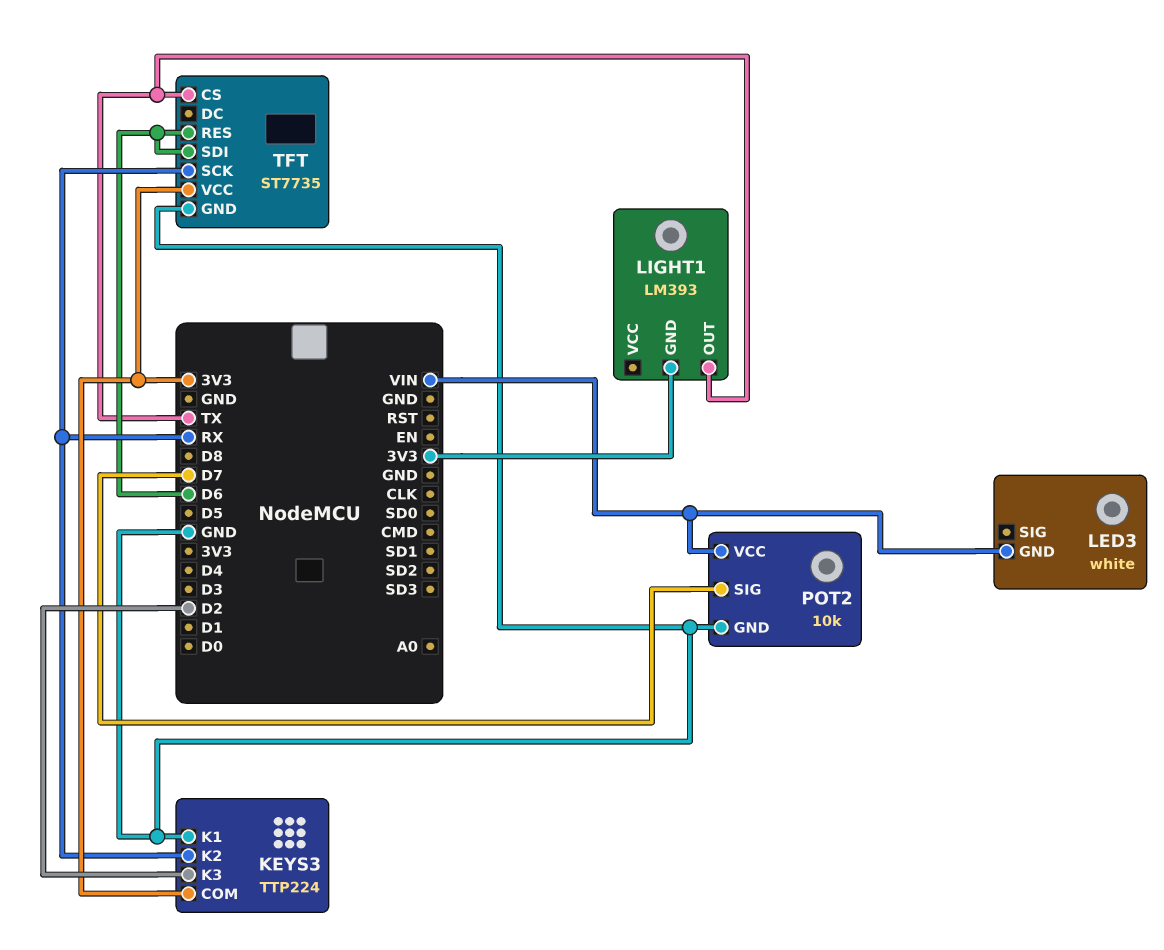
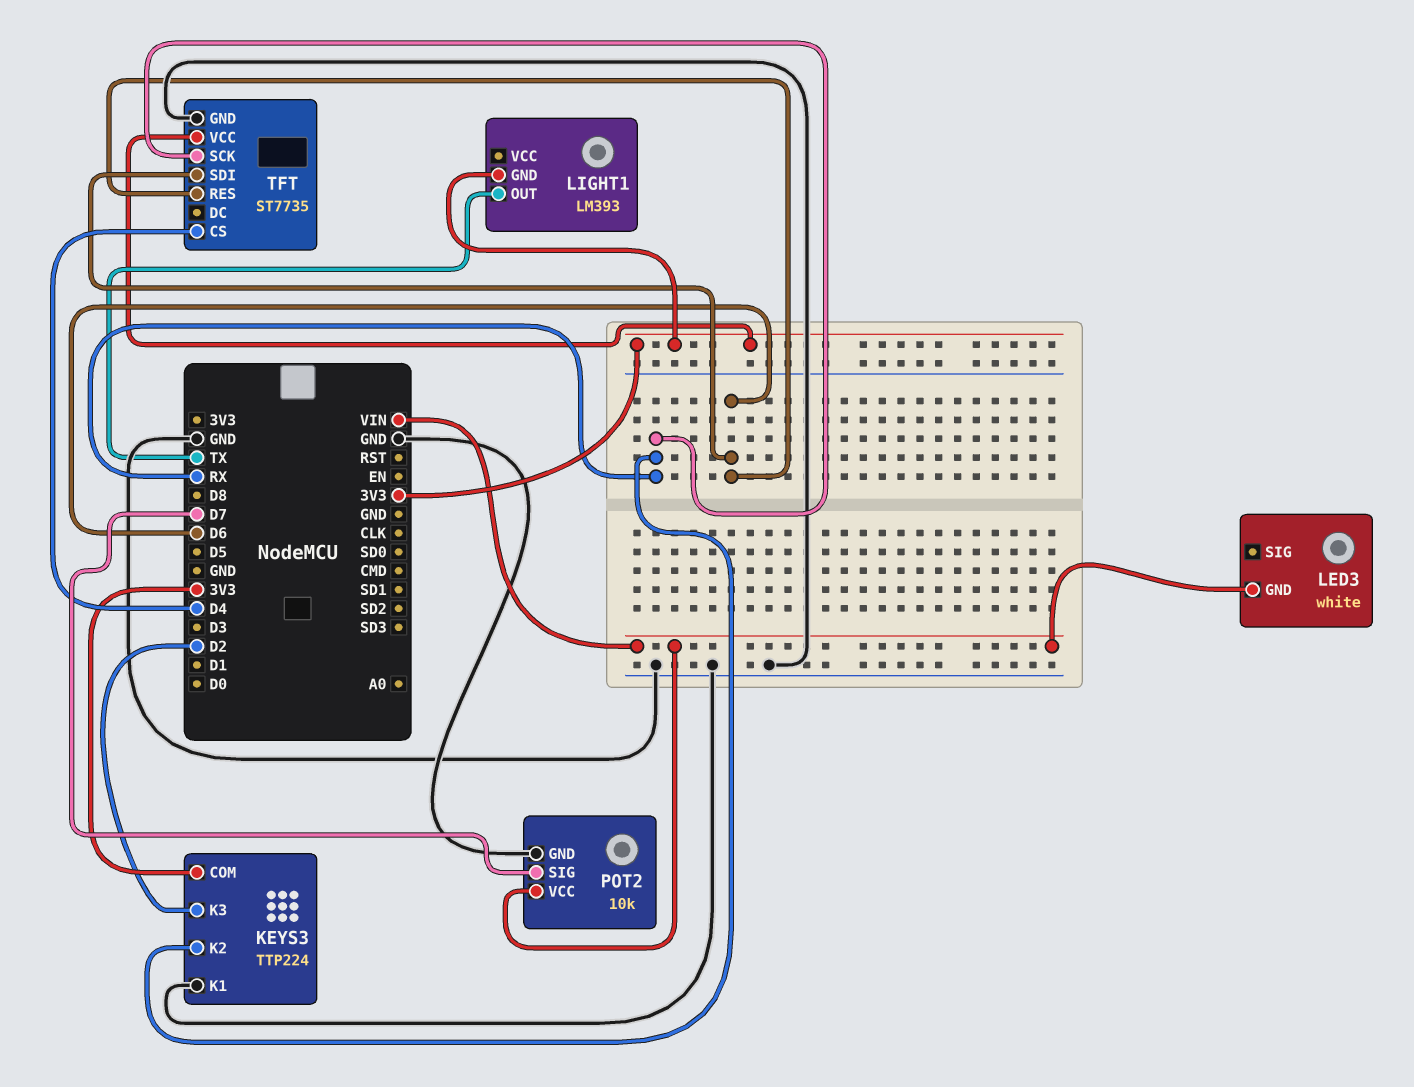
TFT pin CS: TX -> D4

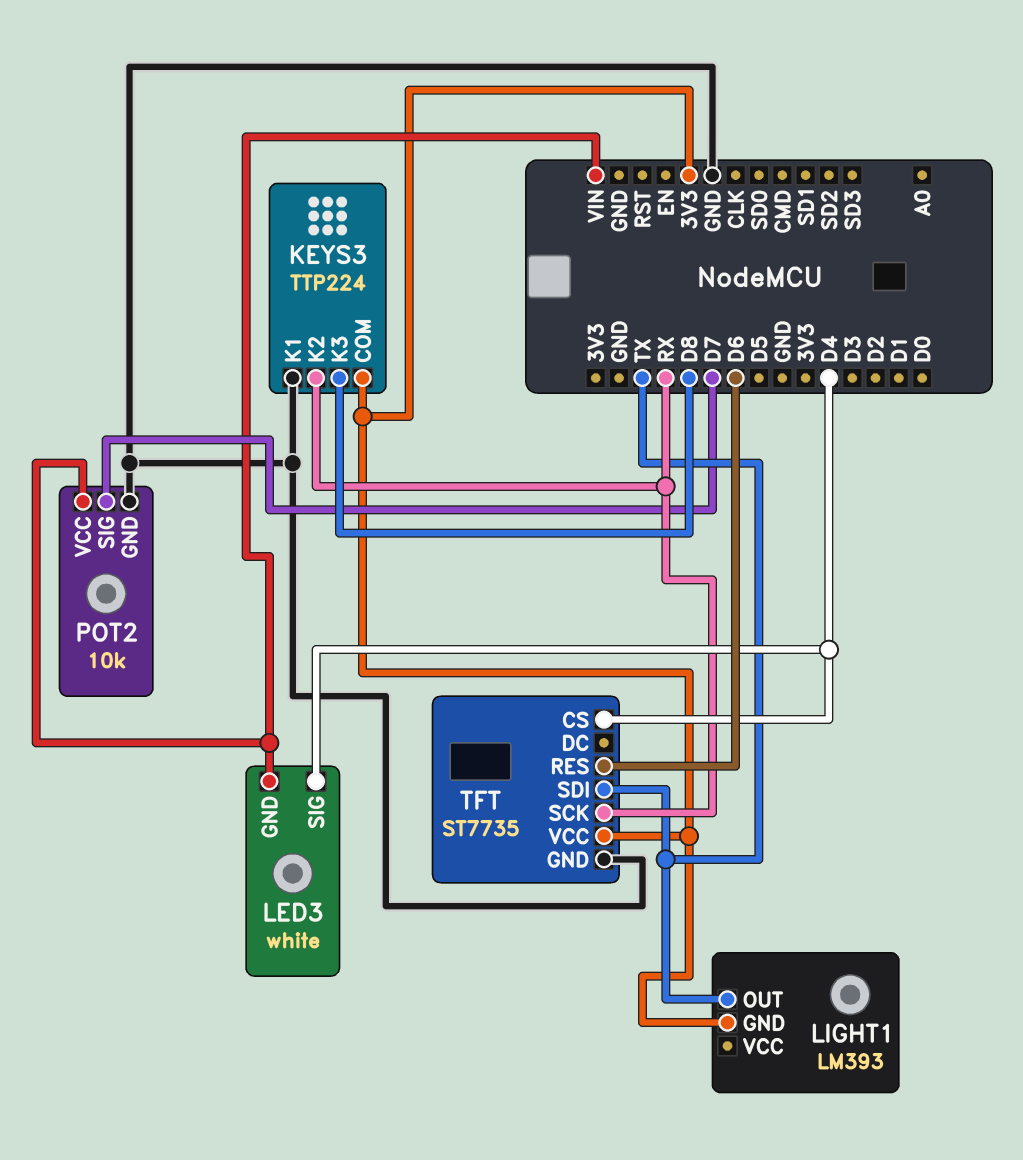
KEYS3 pin K3: D2 -> D8
LED3 pin SIG: none -> D4
TFT pin SDI: D6 -> TX

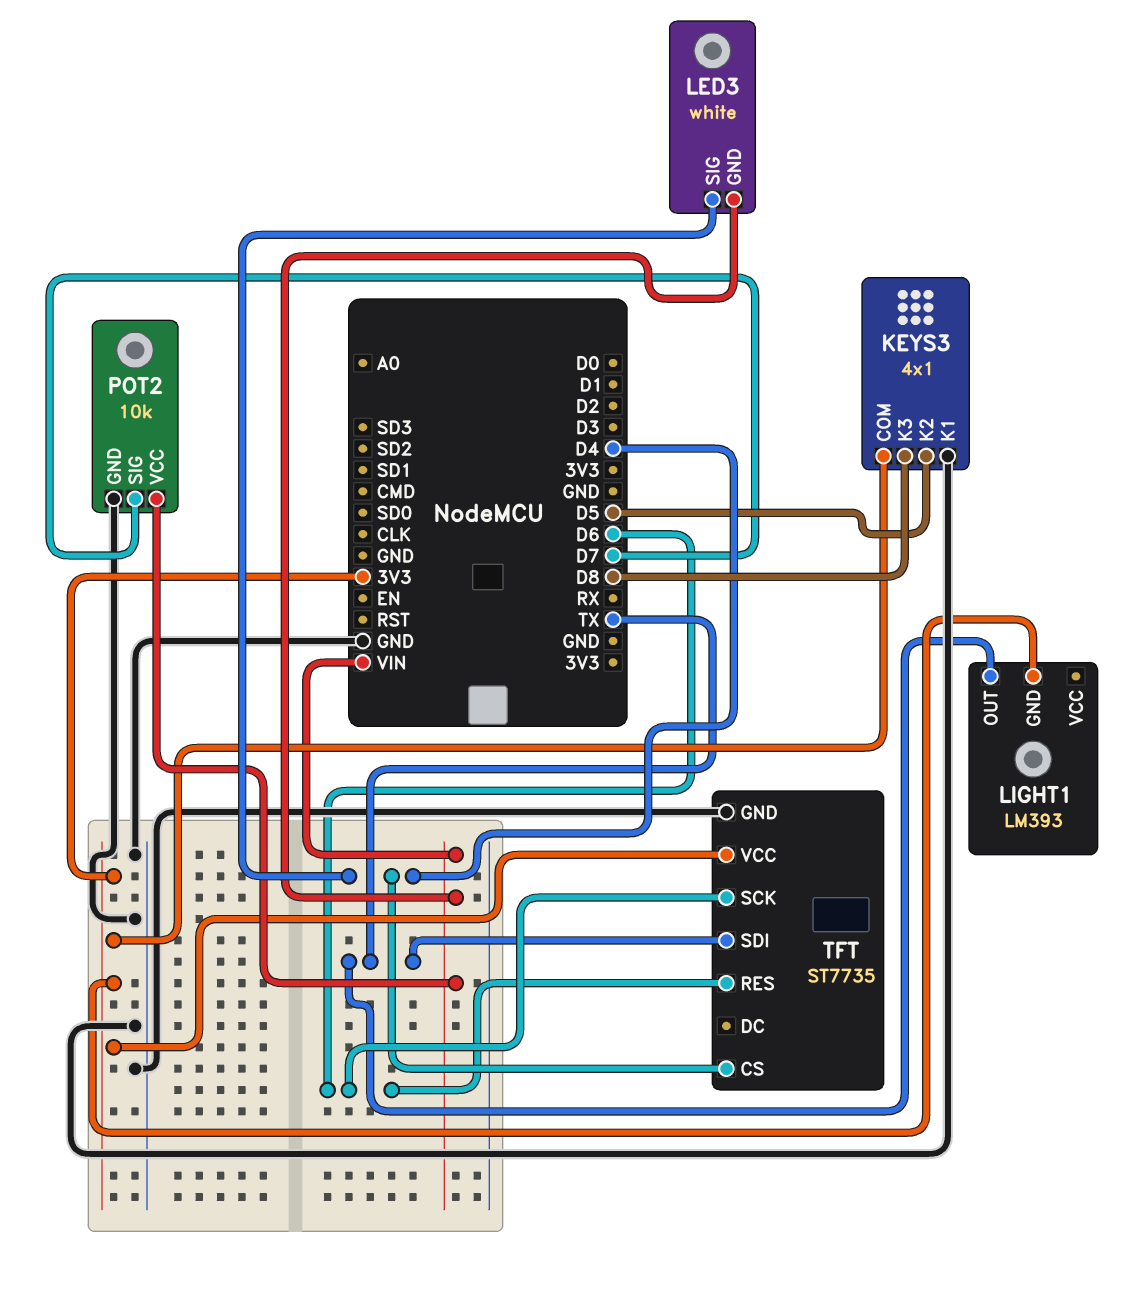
KEYS3: TTP224 -> 4x1
KEYS3 pin K2: RX -> D5
TFT pin SCK: RX -> D6

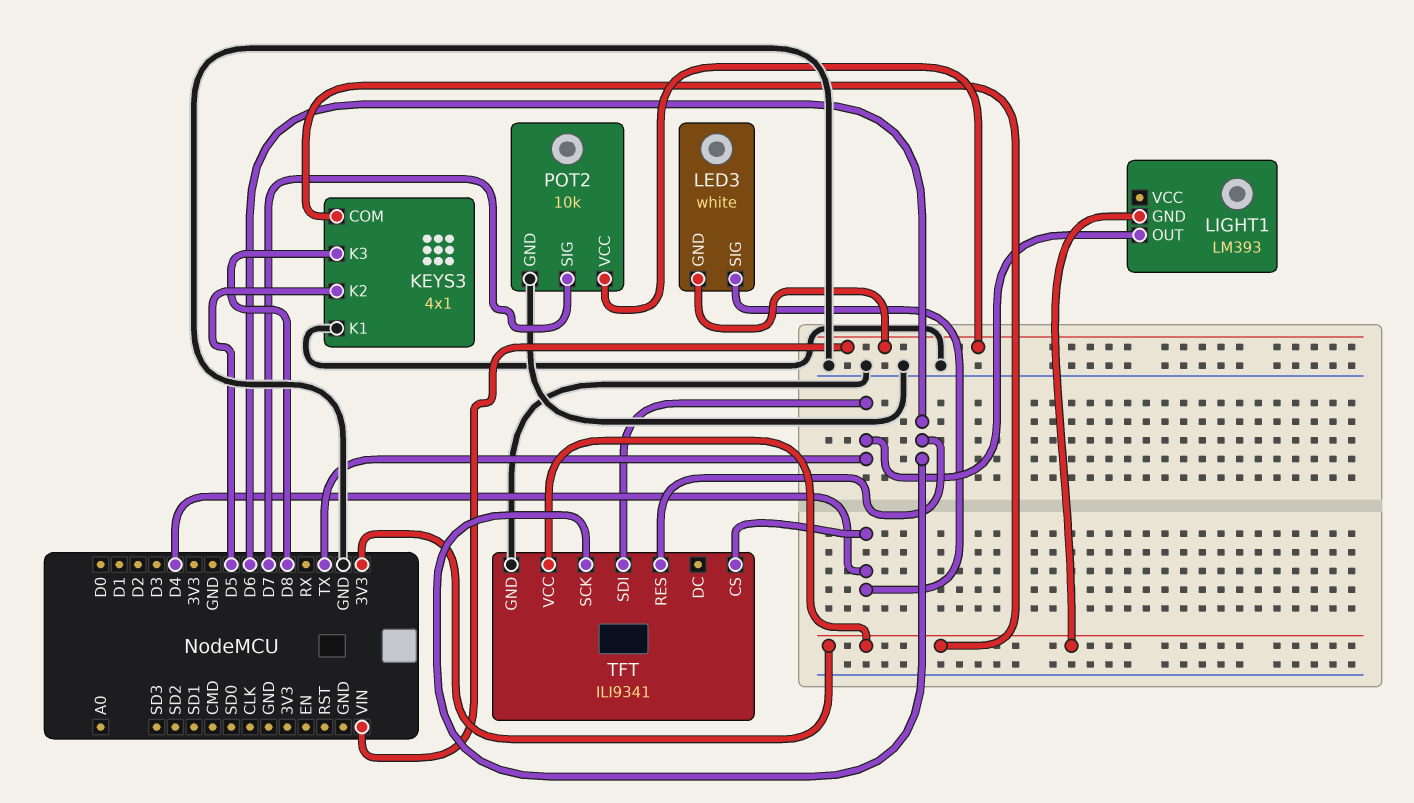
TFT: ST7735 -> ILI9341

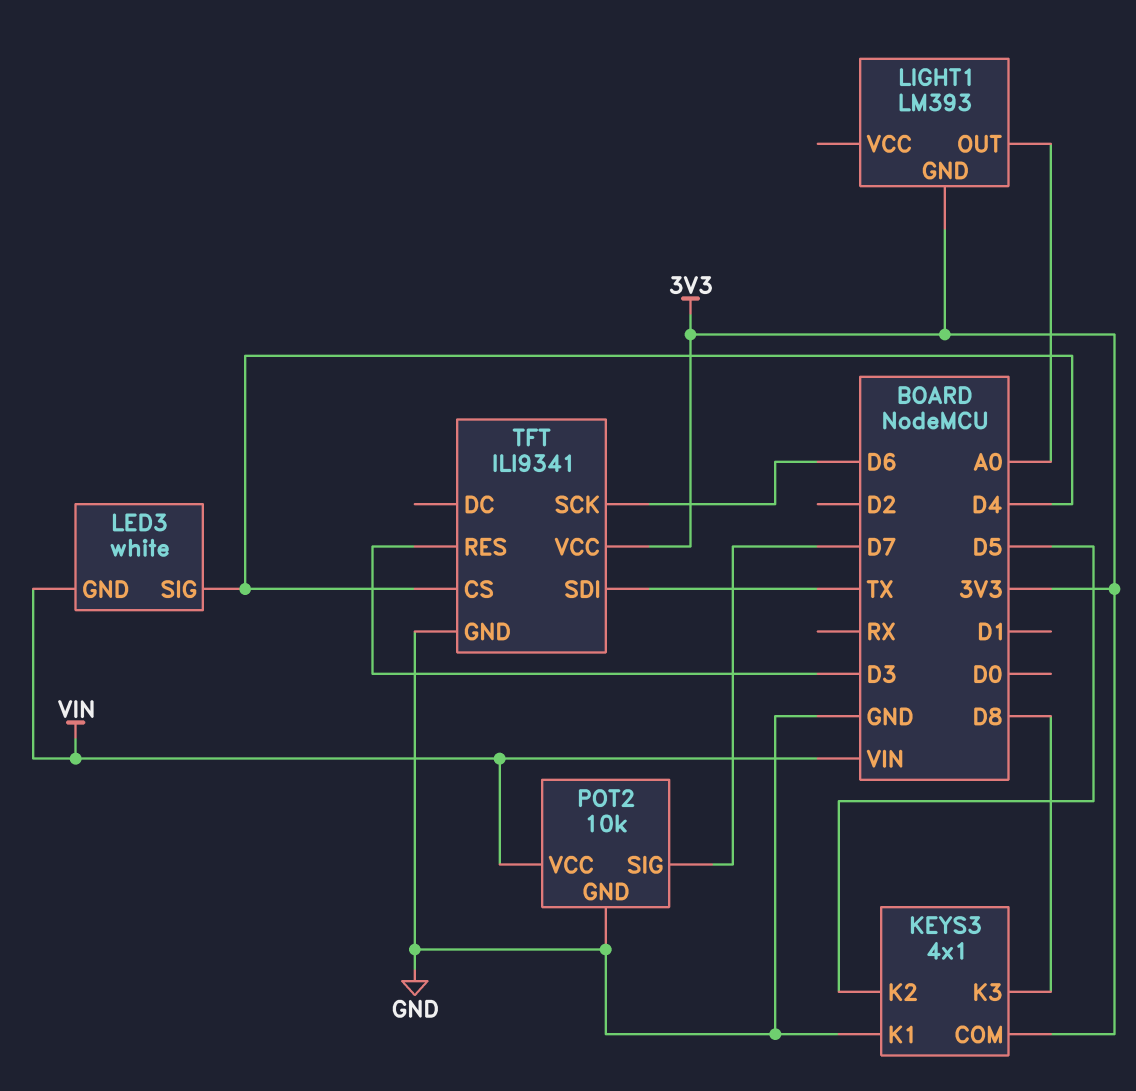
LIGHT1 pin OUT: TX -> A0
TFT pin RES: D6 -> D3

